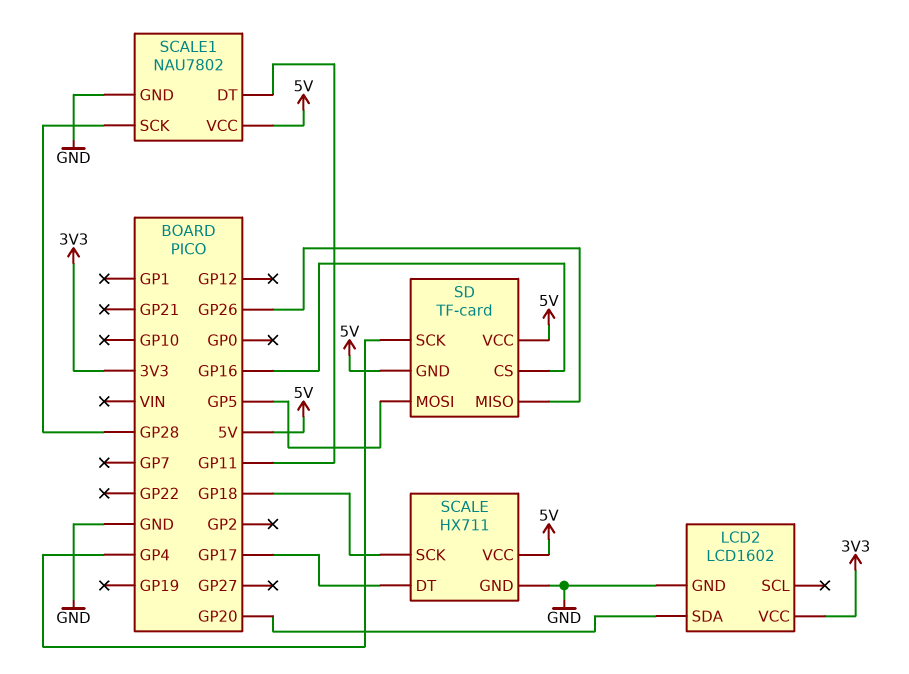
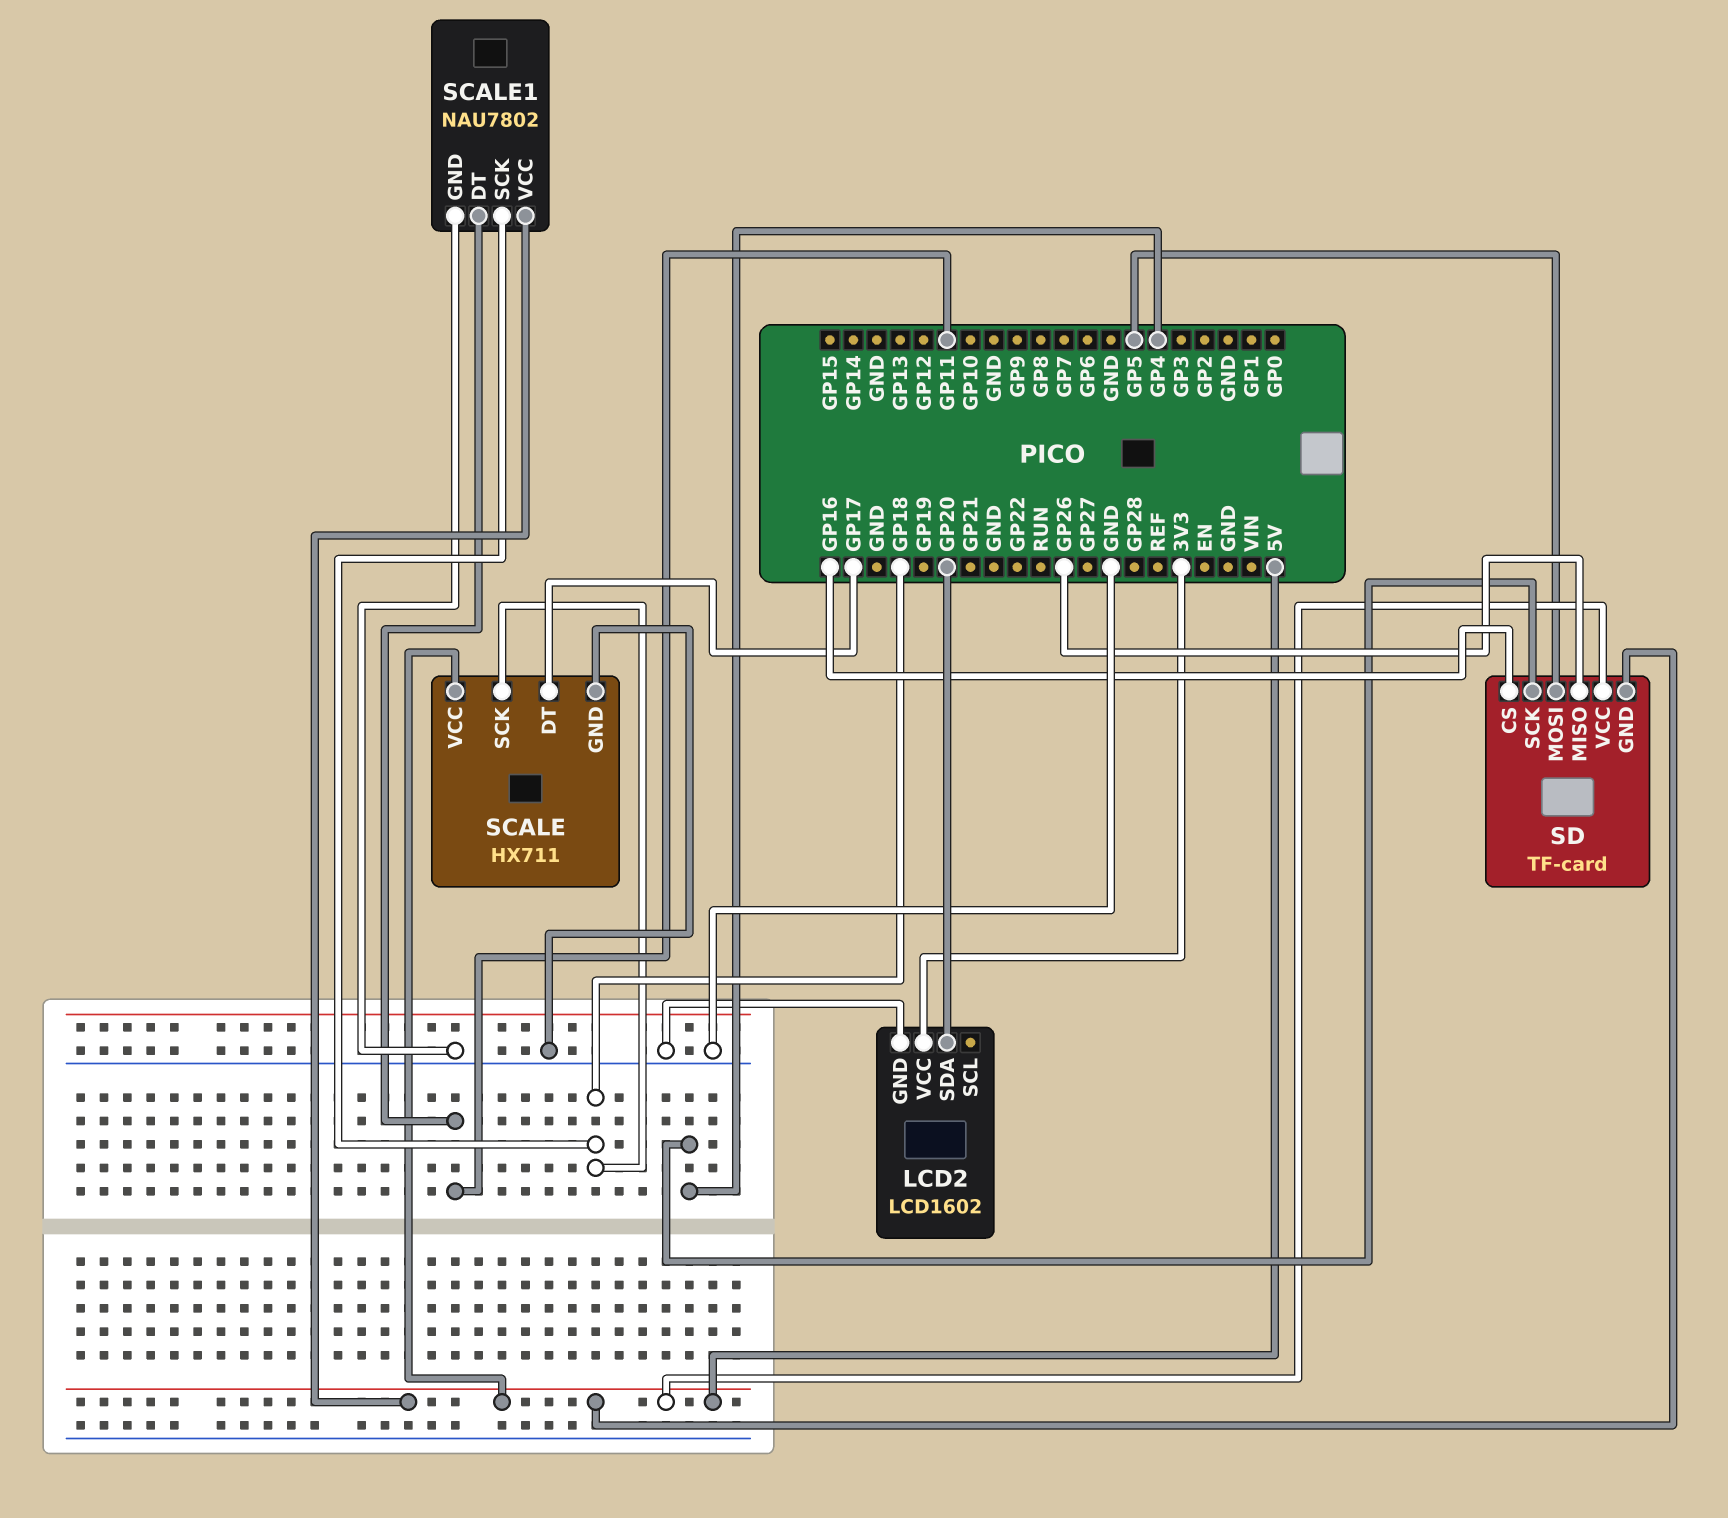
SCALE1 pin SCK: GP28 -> GP18

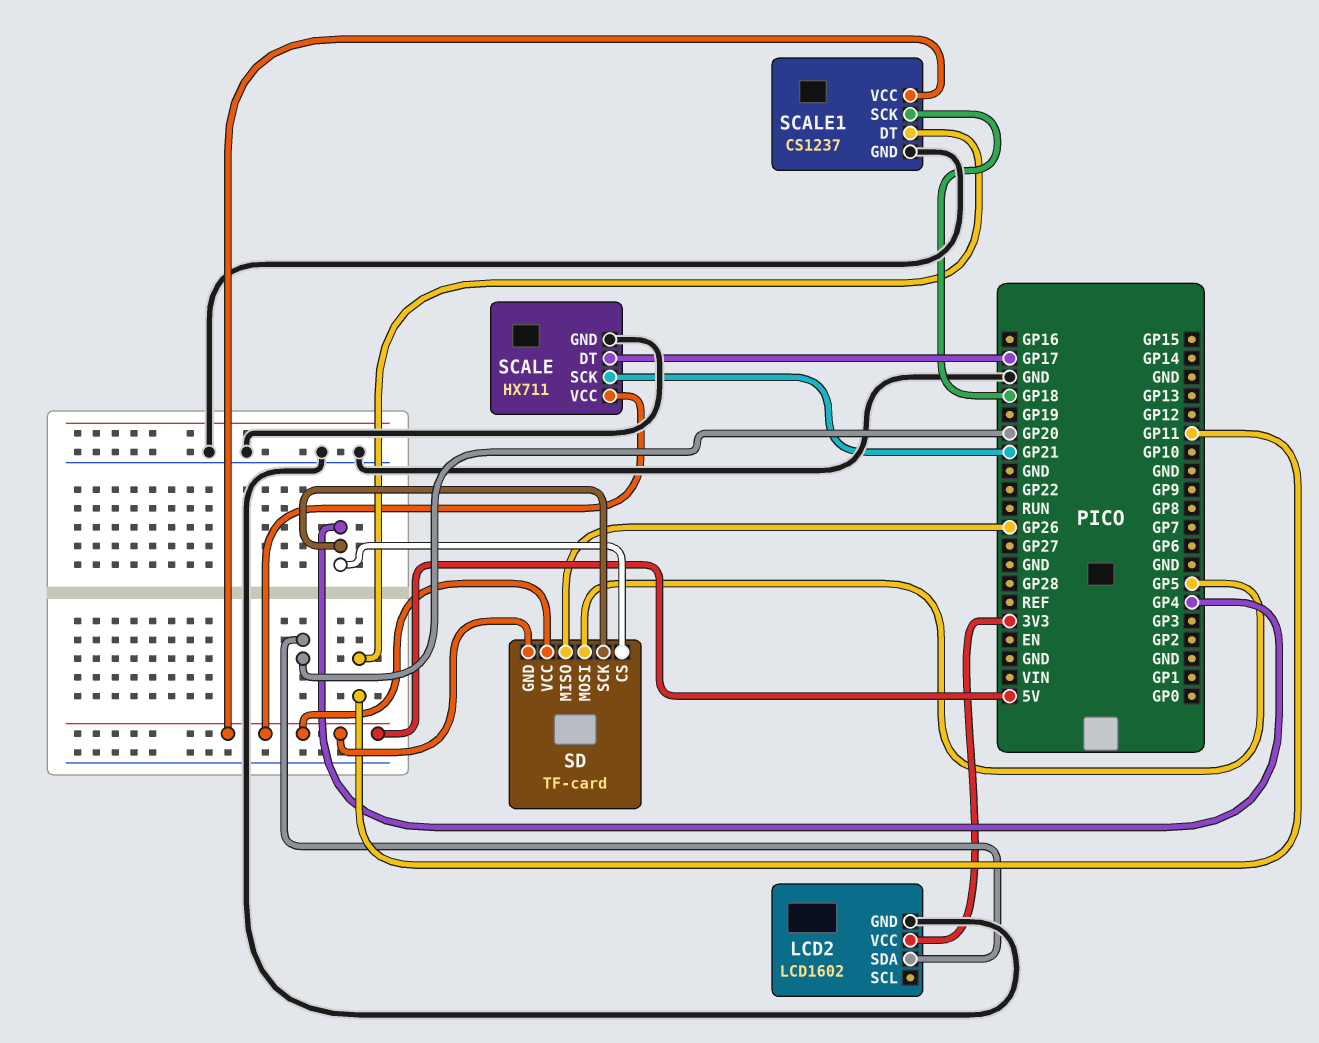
SCALE pin SCK: GP18 -> GP21
SCALE1: NAU7802 -> CS1237
SD pin CS: GP16 -> GP4

